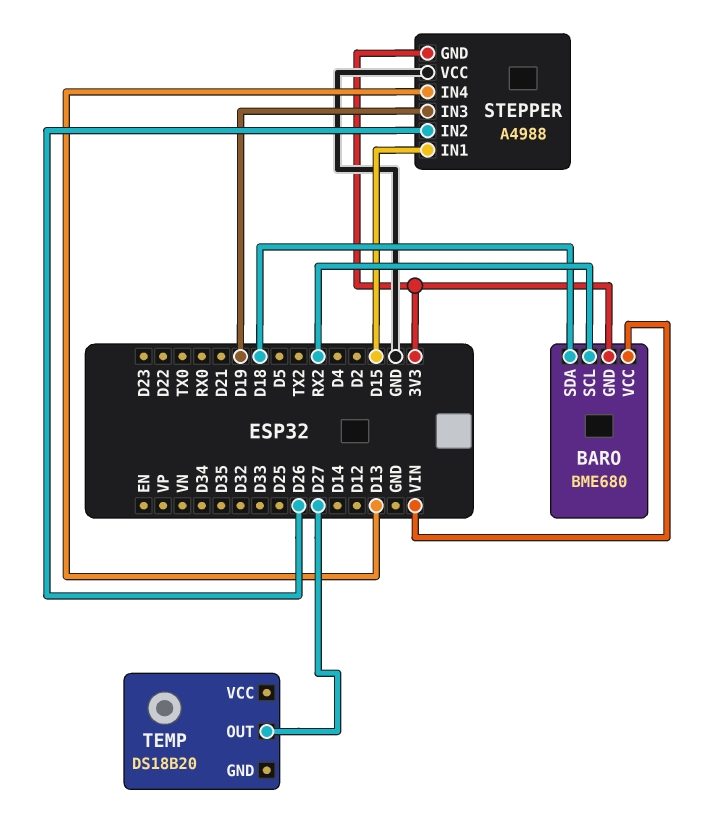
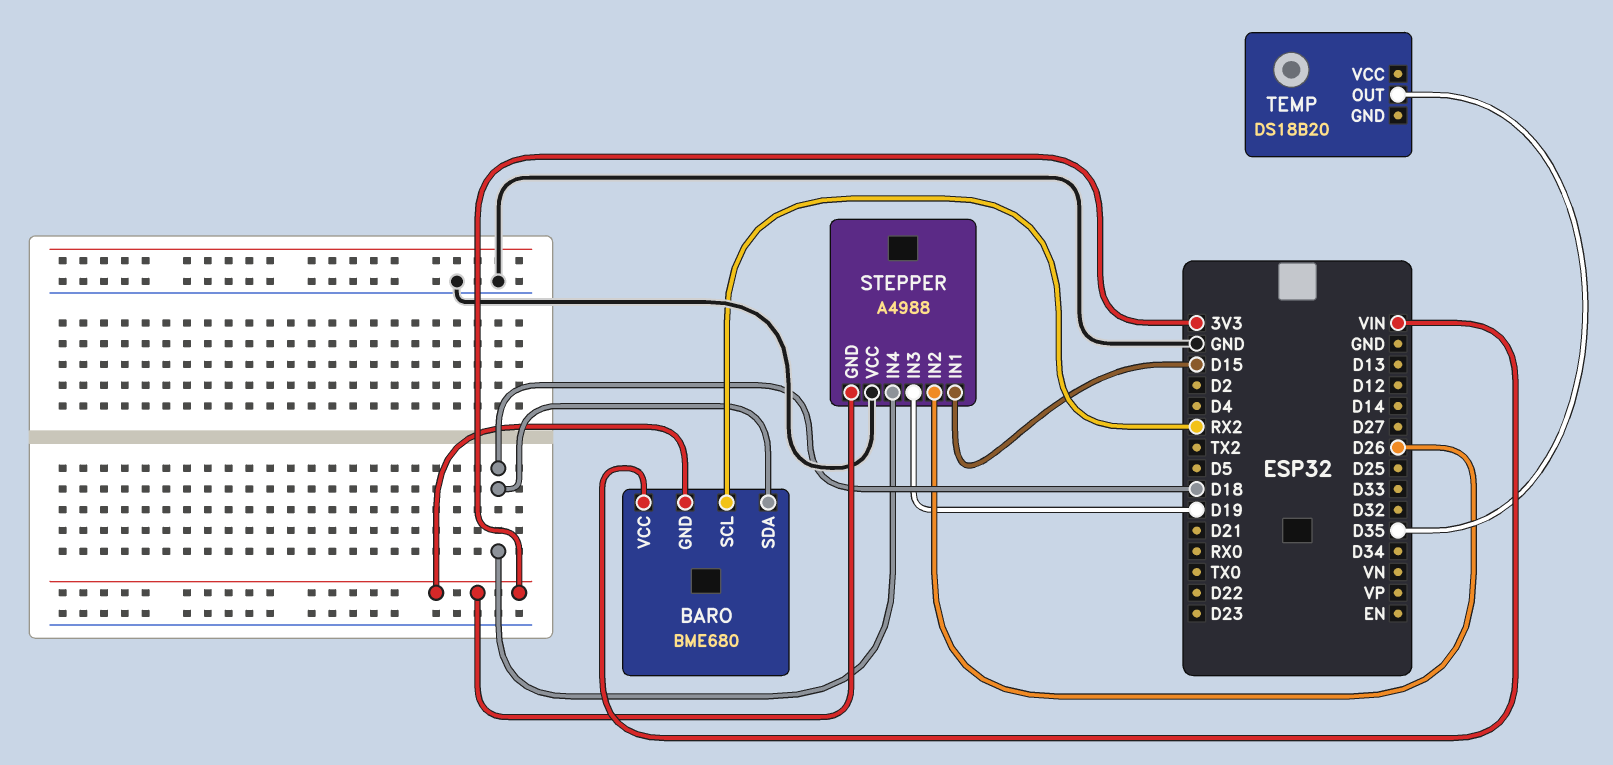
STEPPER pin IN4: D13 -> D18
TEMP pin OUT: D27 -> D35

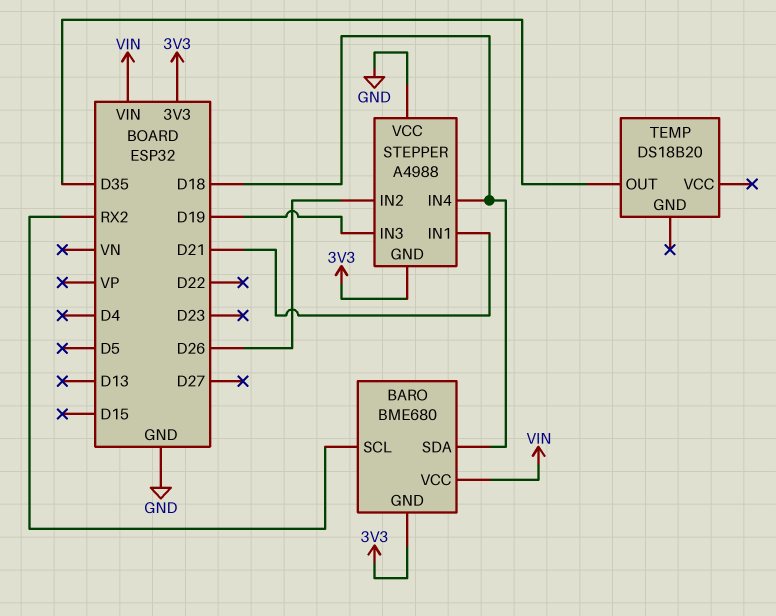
STEPPER pin IN1: D15 -> D21

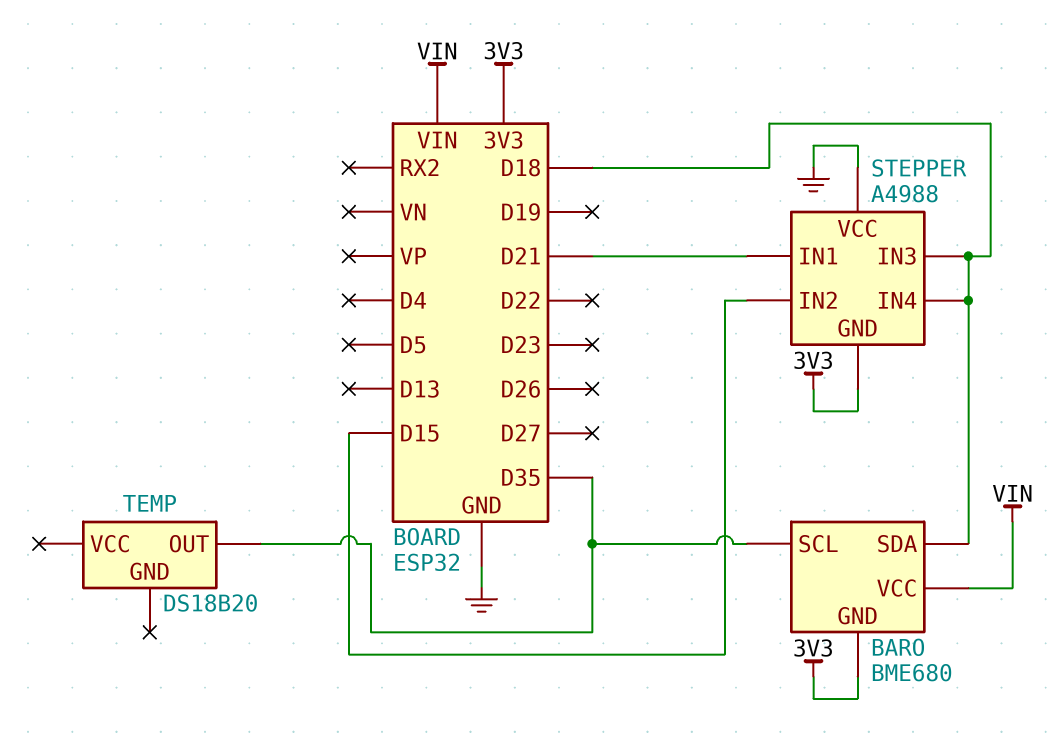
BARO pin SCL: RX2 -> D35
STEPPER pin IN2: D26 -> D15
STEPPER pin IN3: D19 -> D18

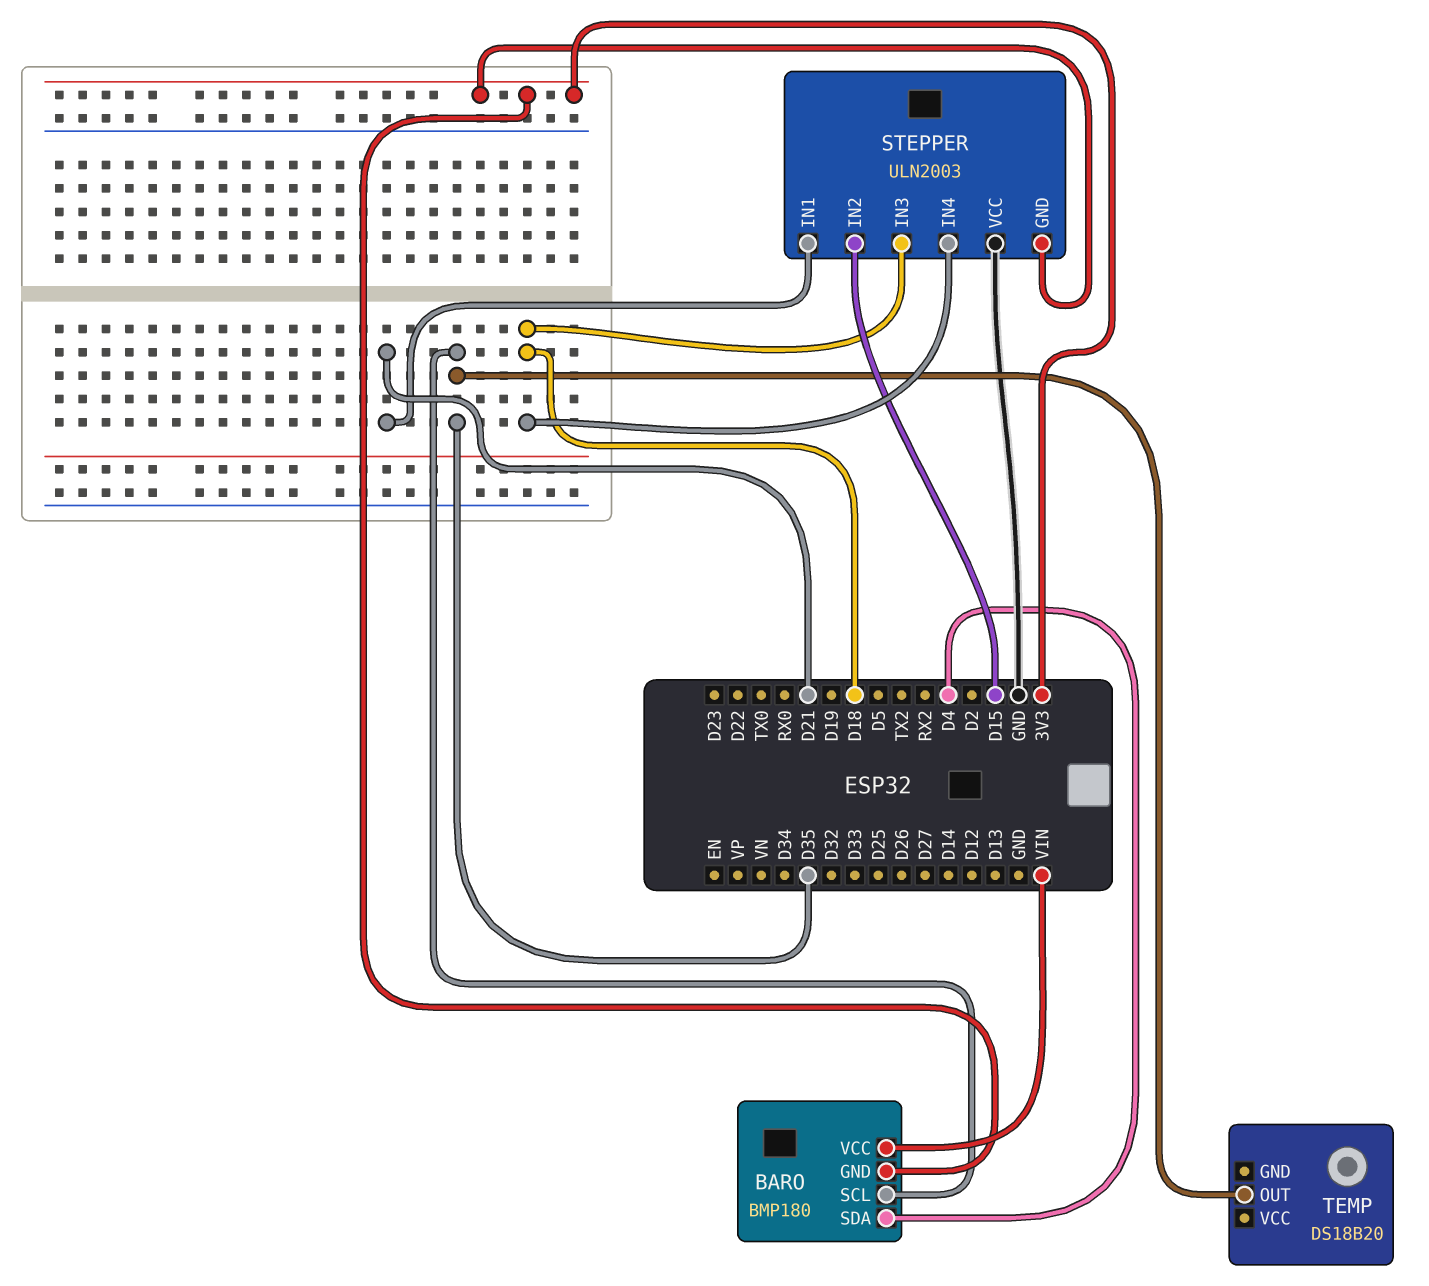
BARO: BME680 -> BMP180
BARO pin SDA: D18 -> D4
STEPPER: A4988 -> ULN2003

